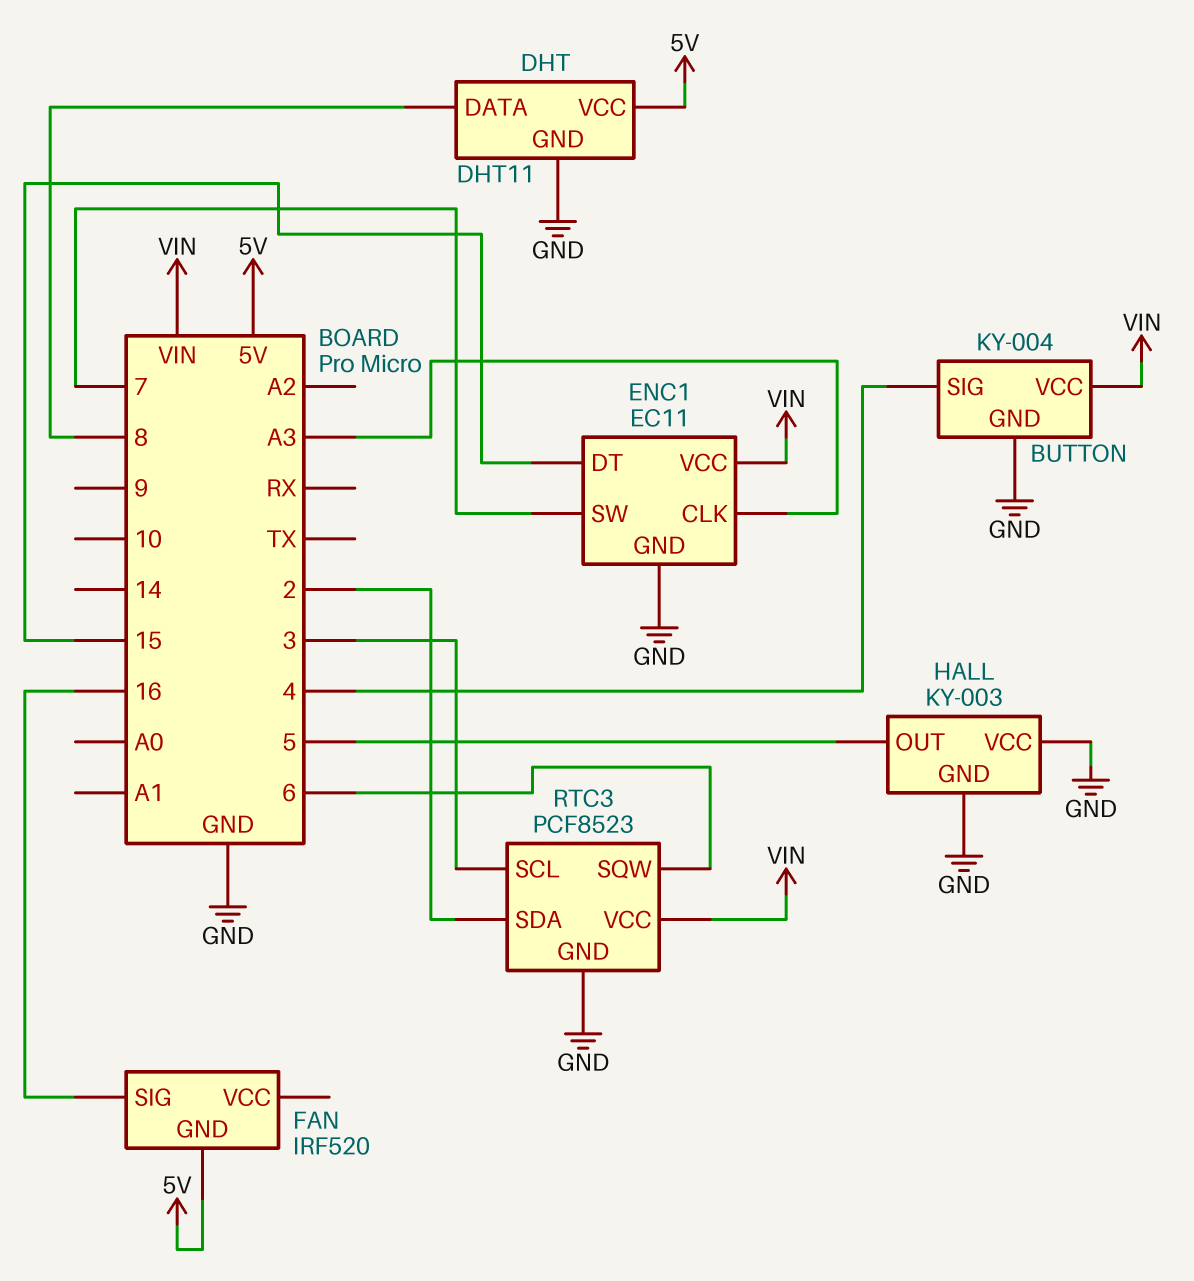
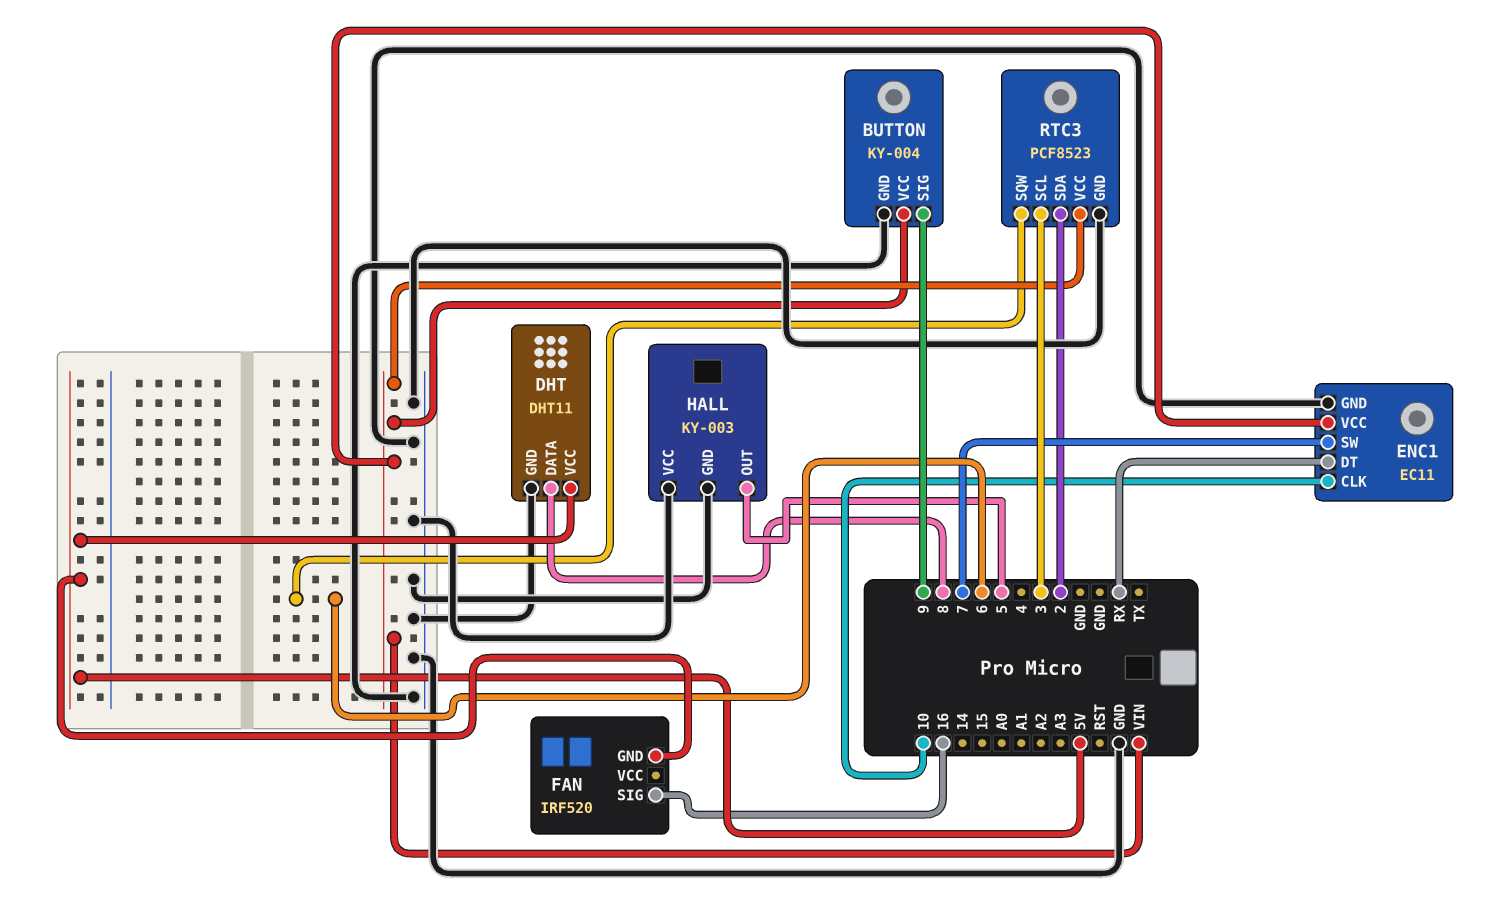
BUTTON pin SIG: 4 -> 9
ENC1 pin CLK: A3 -> 10
ENC1 pin DT: 15 -> RX

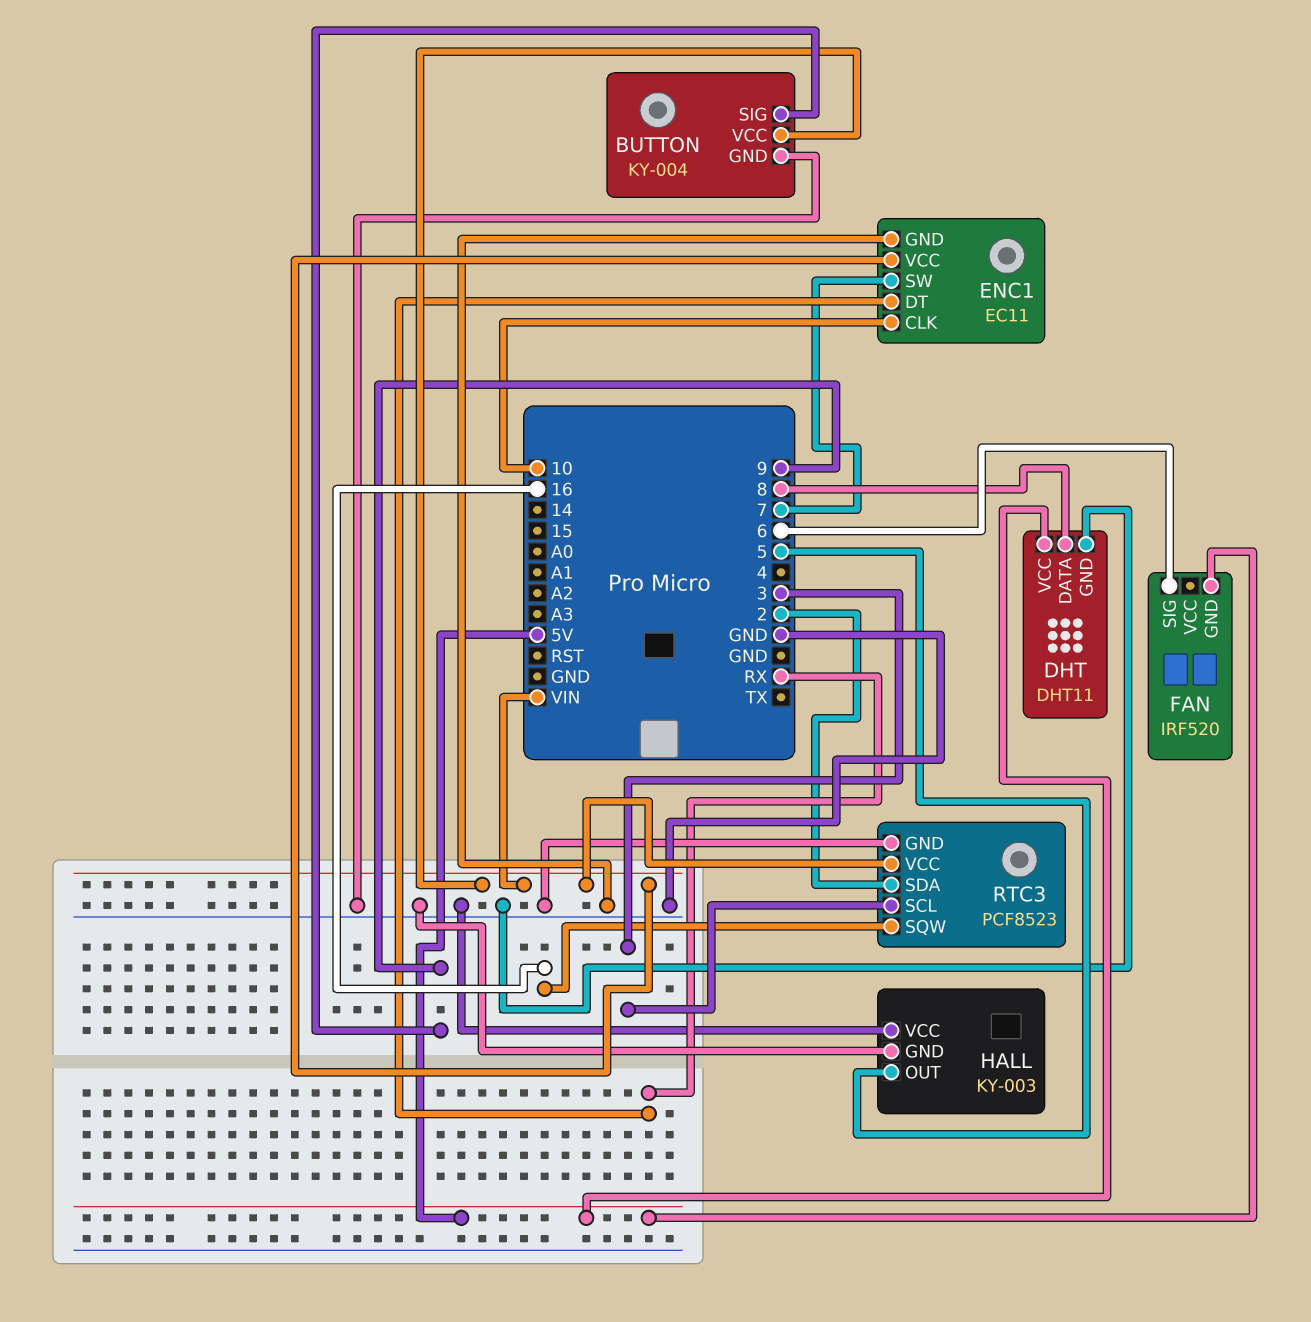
FAN pin SIG: 16 -> 6
RTC3 pin SQW: 6 -> 16

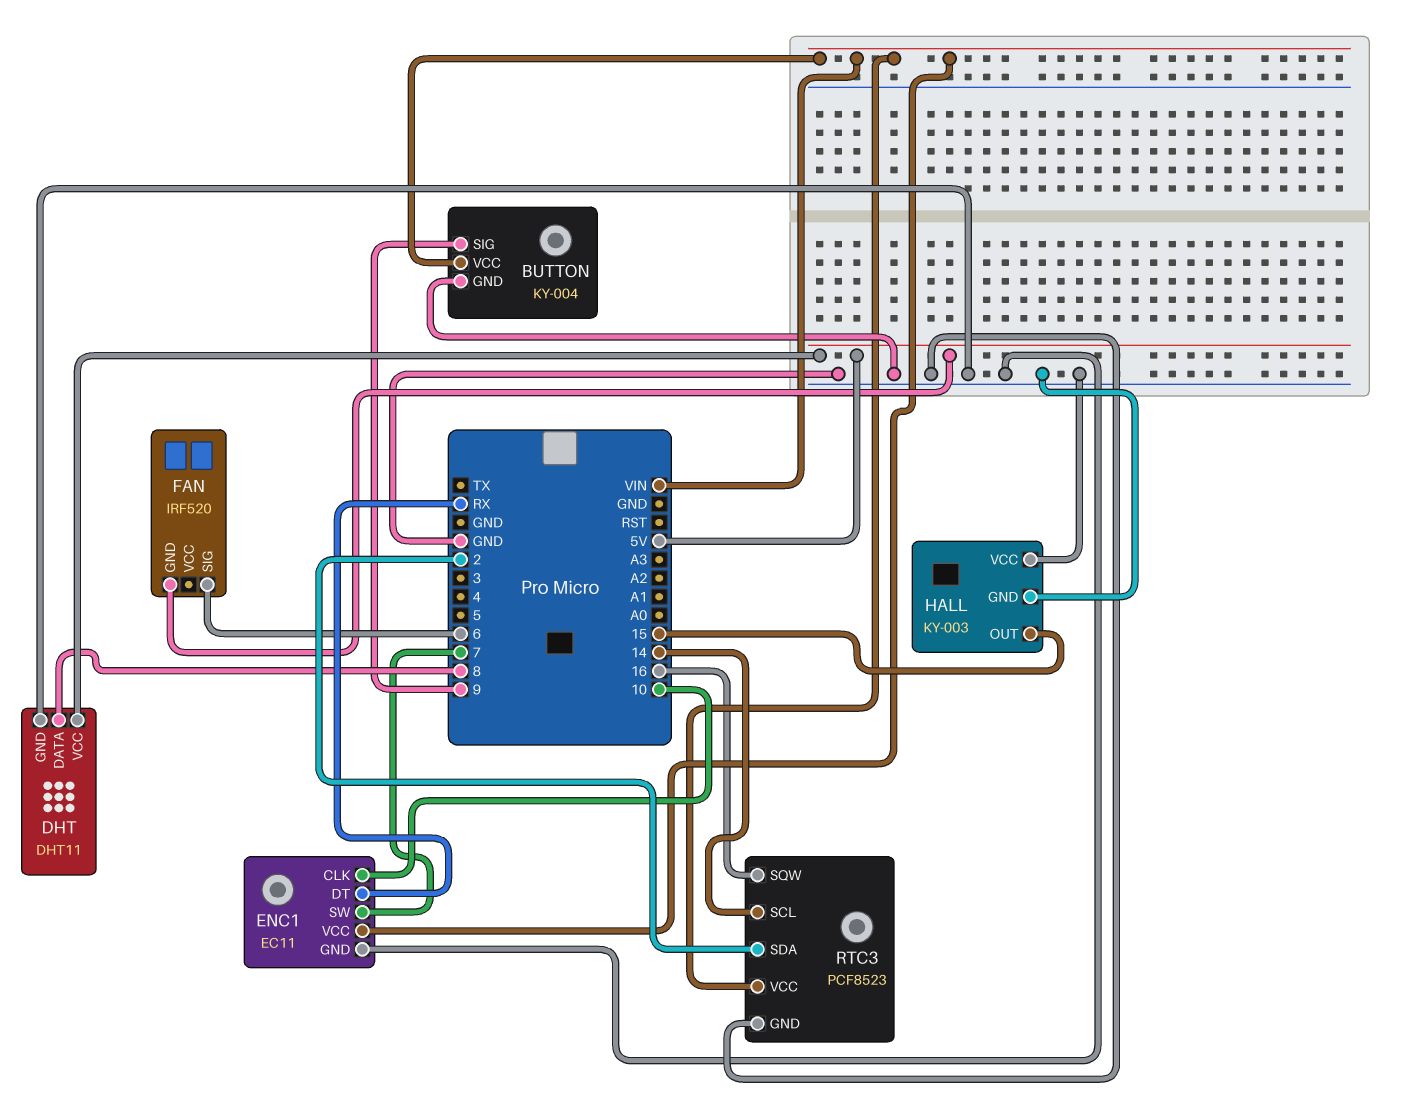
HALL pin OUT: 5 -> 15
RTC3 pin SCL: 3 -> 14

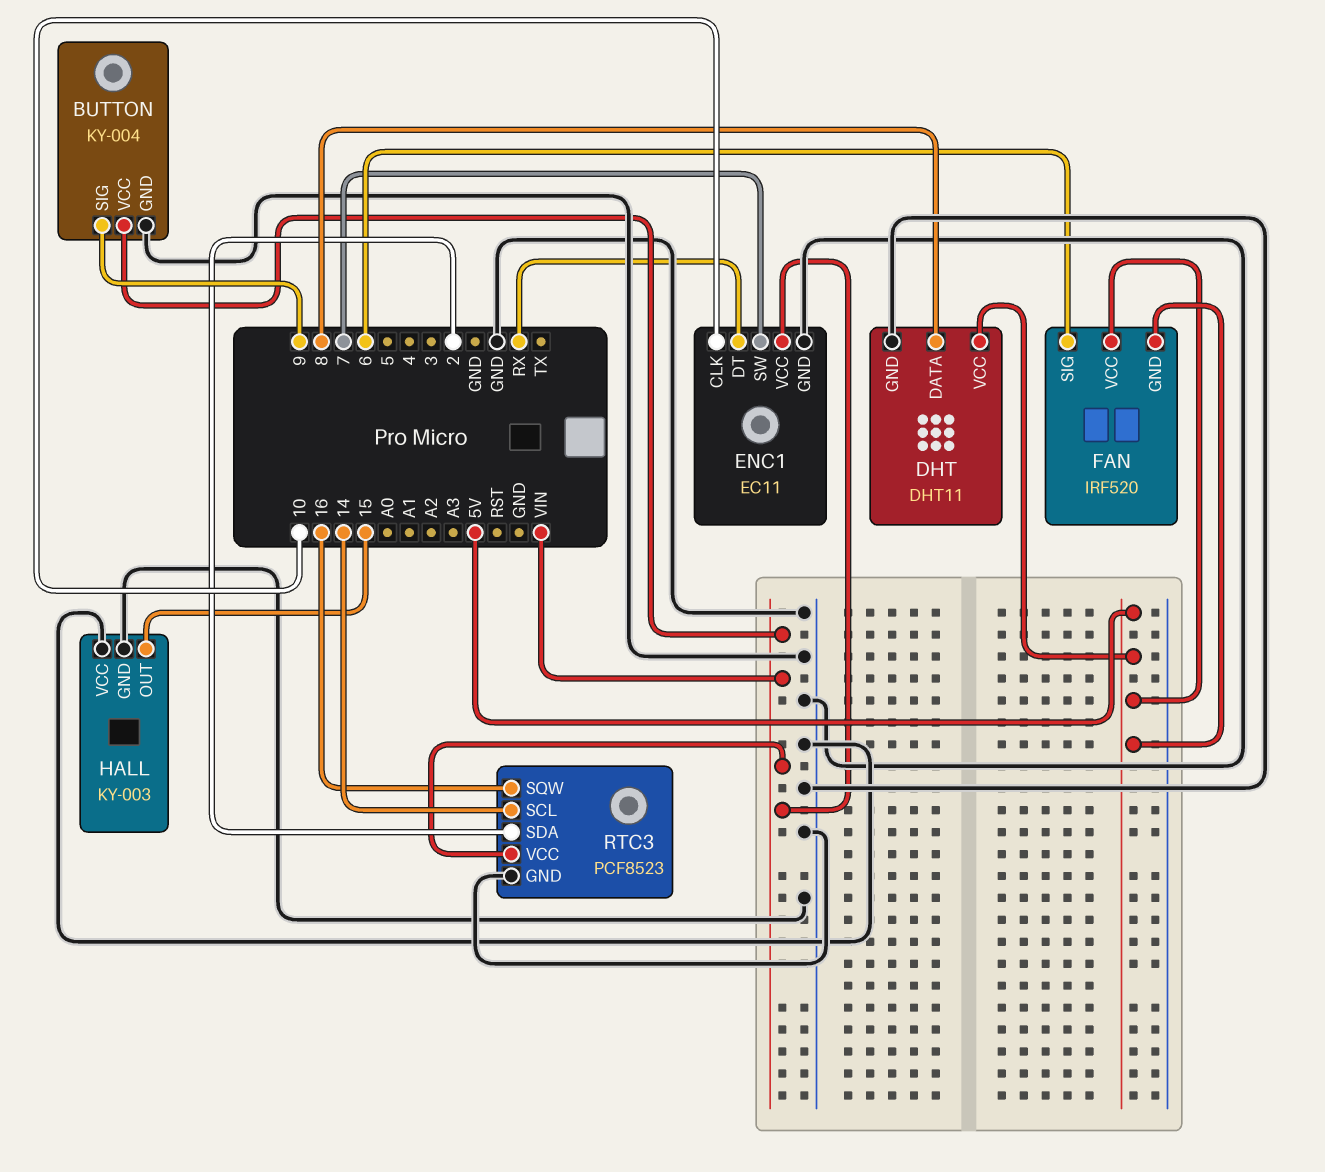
FAN pin VCC: none -> 5V

